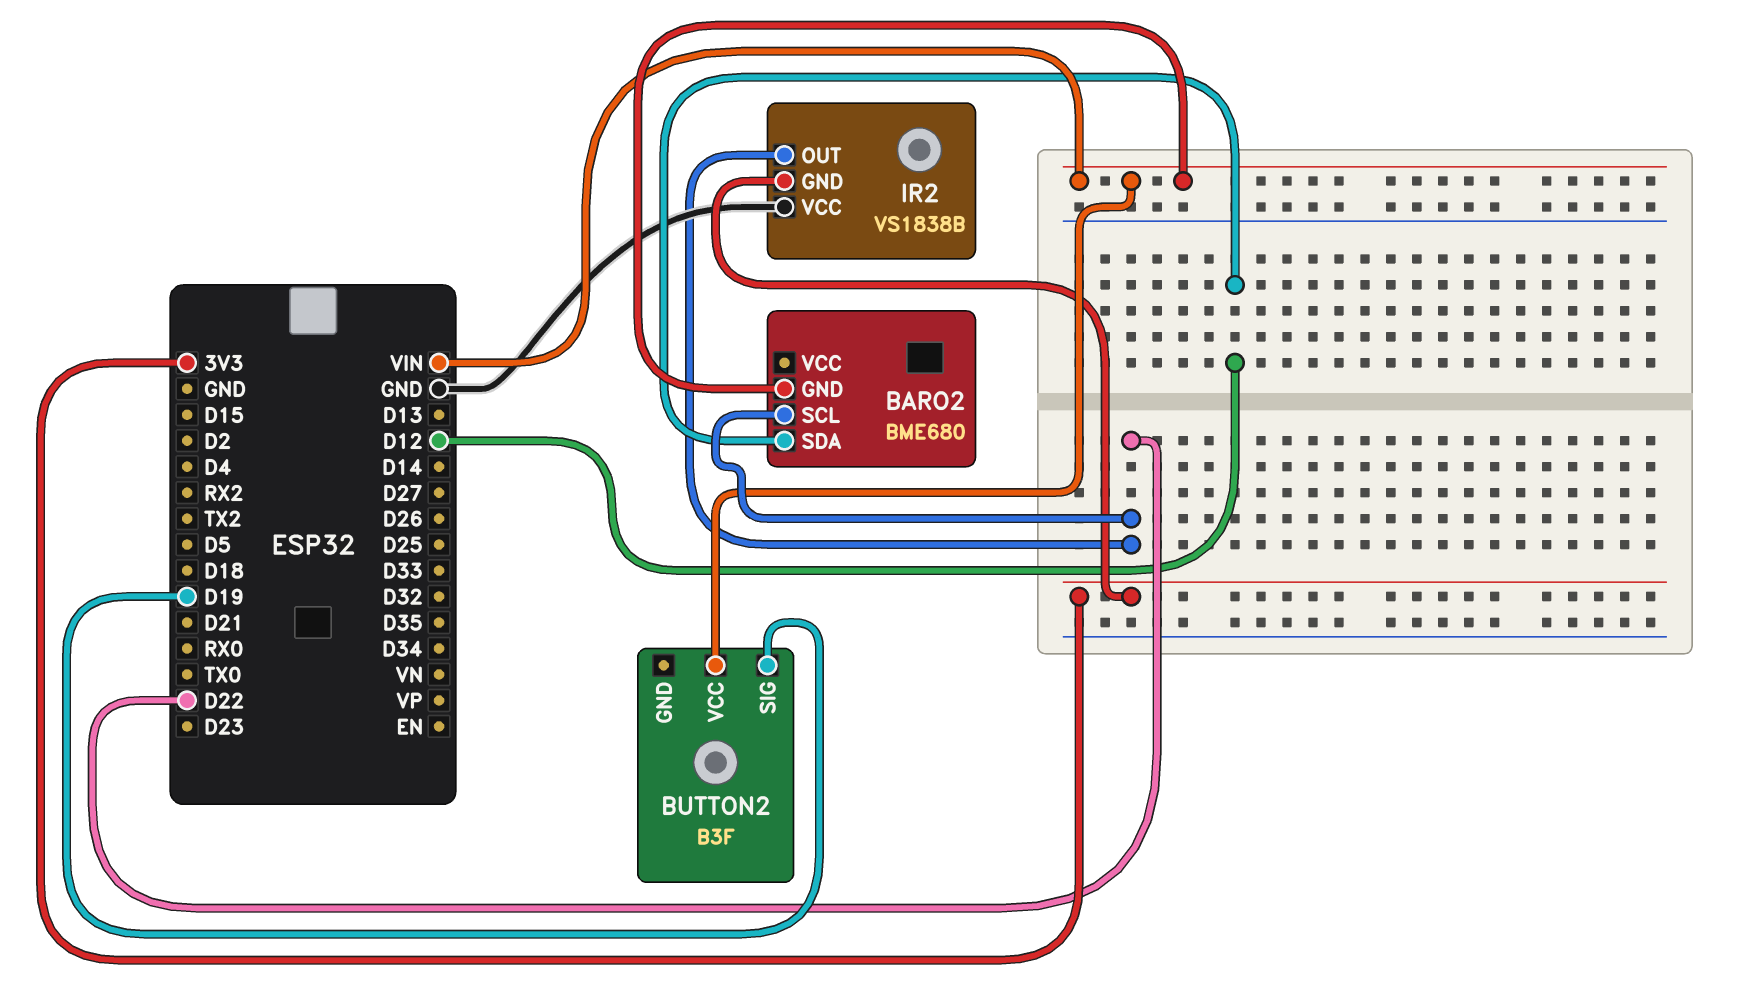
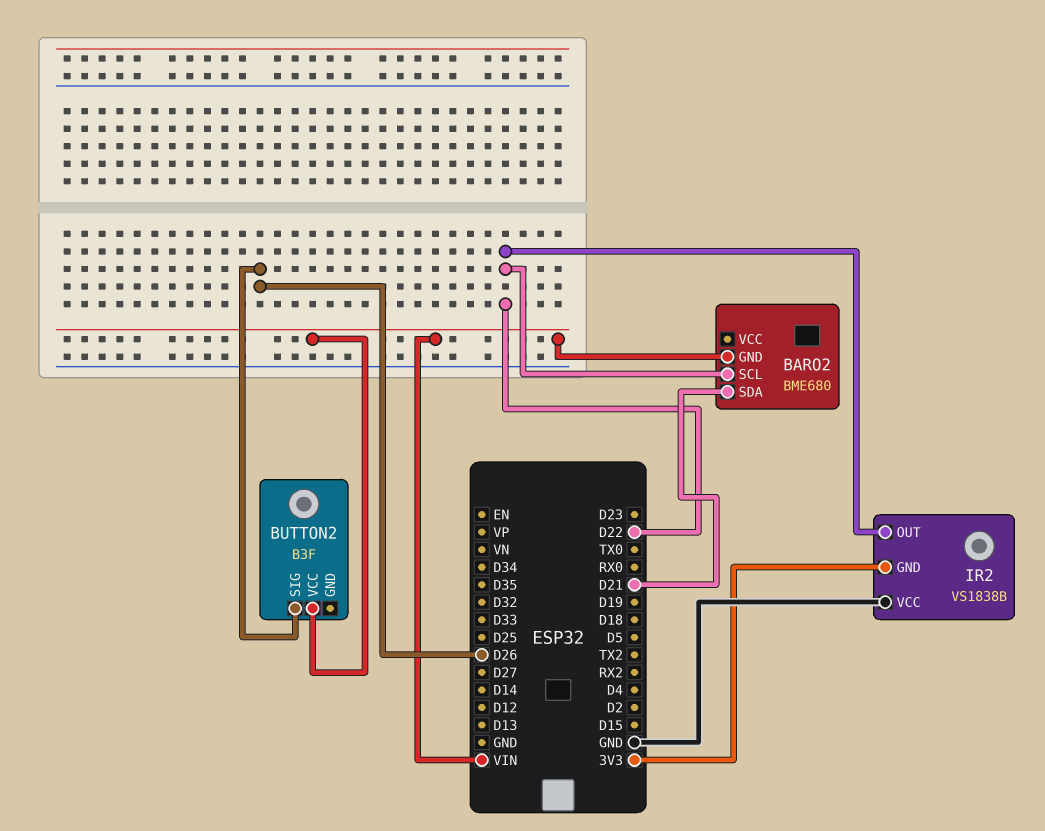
BARO2 pin SDA: D12 -> D21
BUTTON2 pin SIG: D19 -> D26

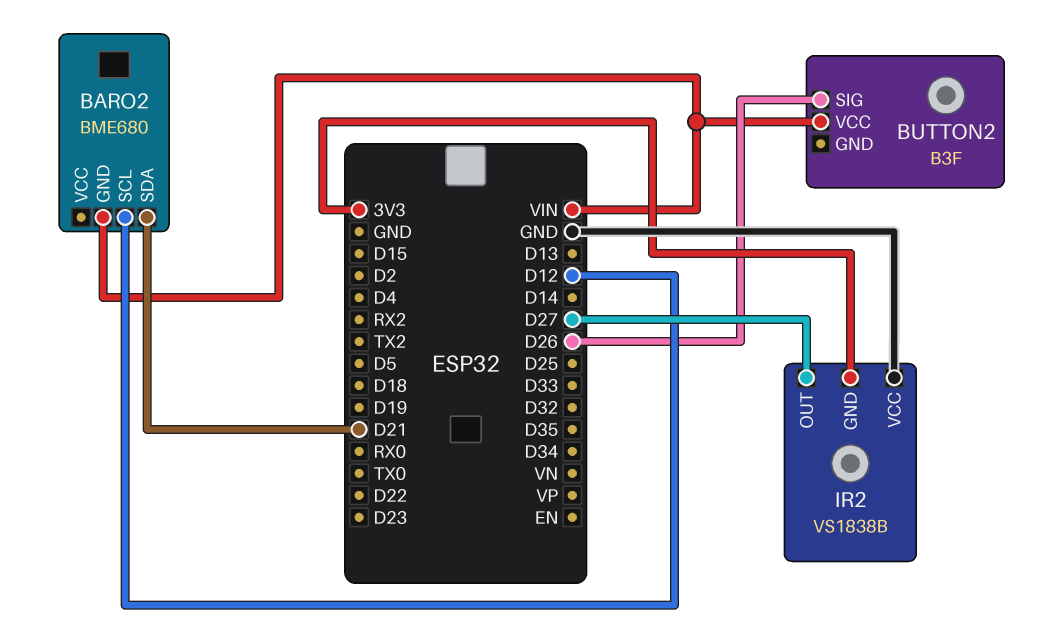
BARO2 pin SCL: D22 -> D12
IR2 pin OUT: D22 -> D27

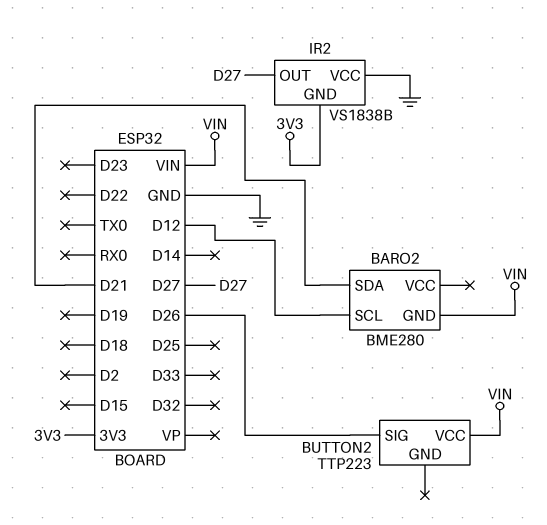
BARO2: BME680 -> BME280
BUTTON2: B3F -> TTP223

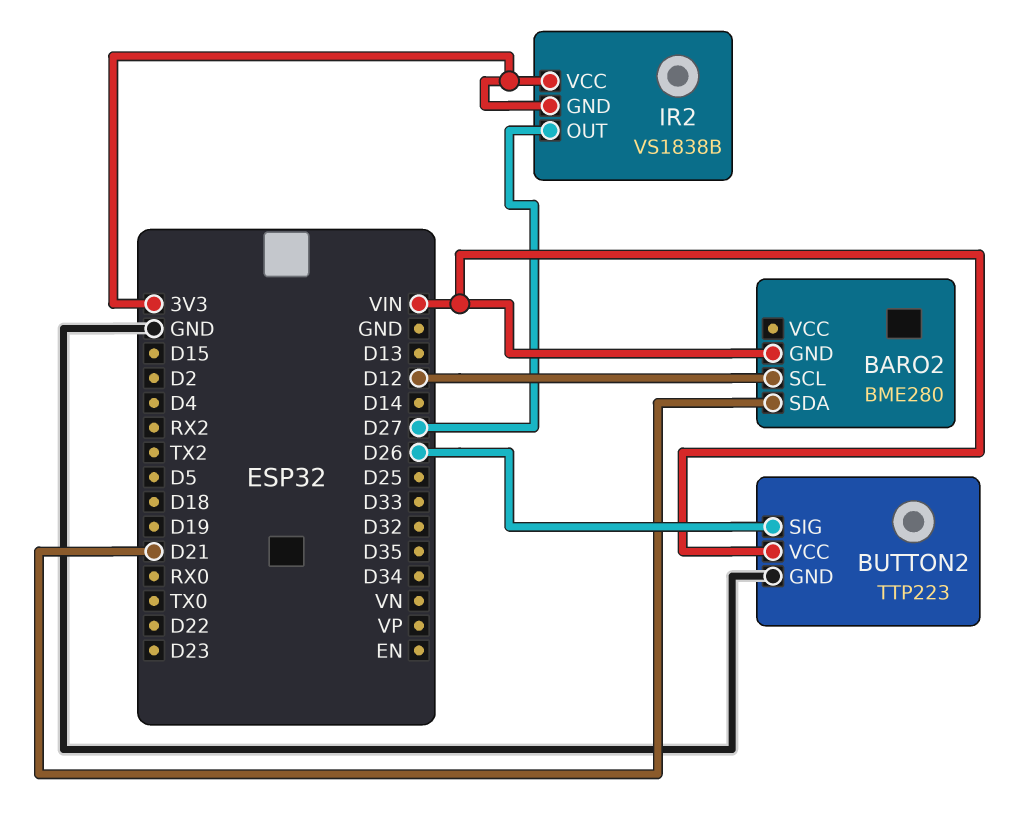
BUTTON2 pin GND: none -> GND
IR2 pin VCC: GND -> 3V3

